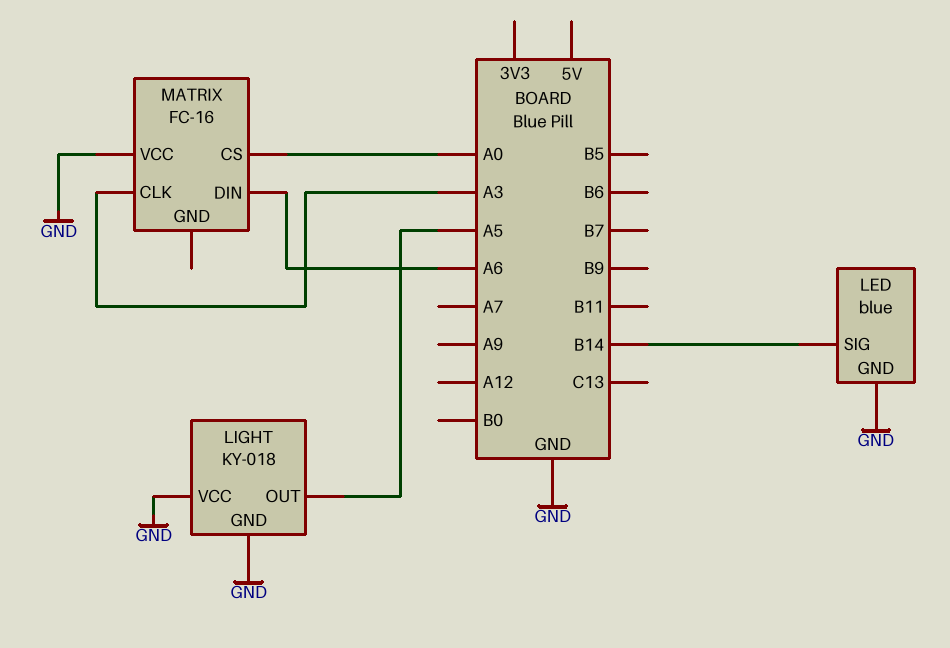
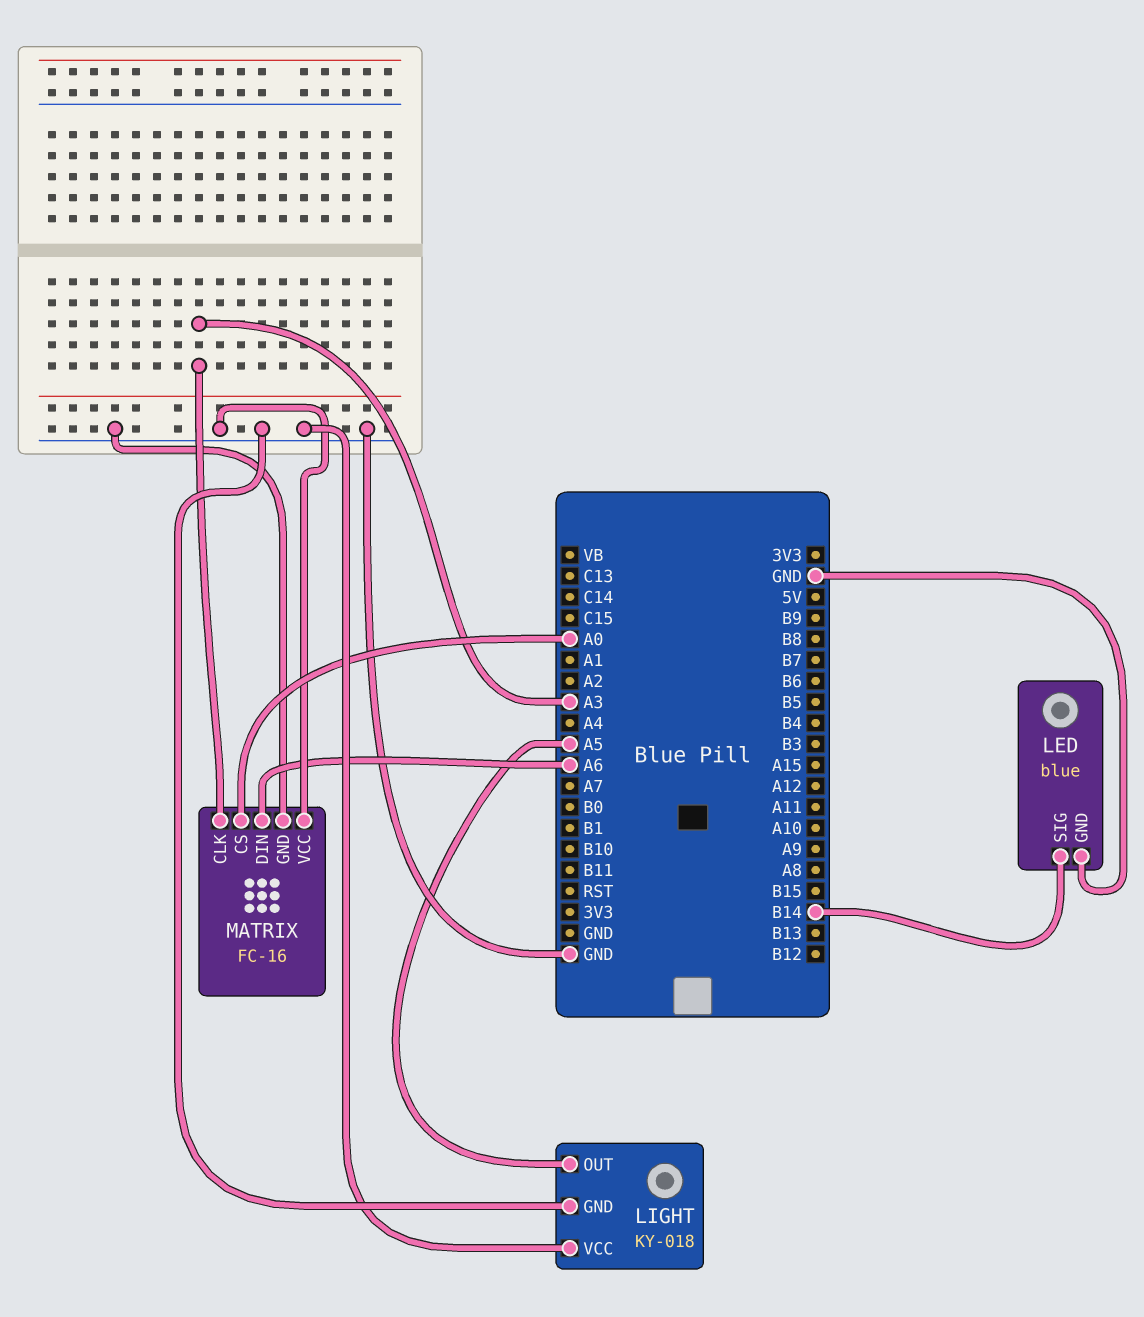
MATRIX pin GND: none -> GND

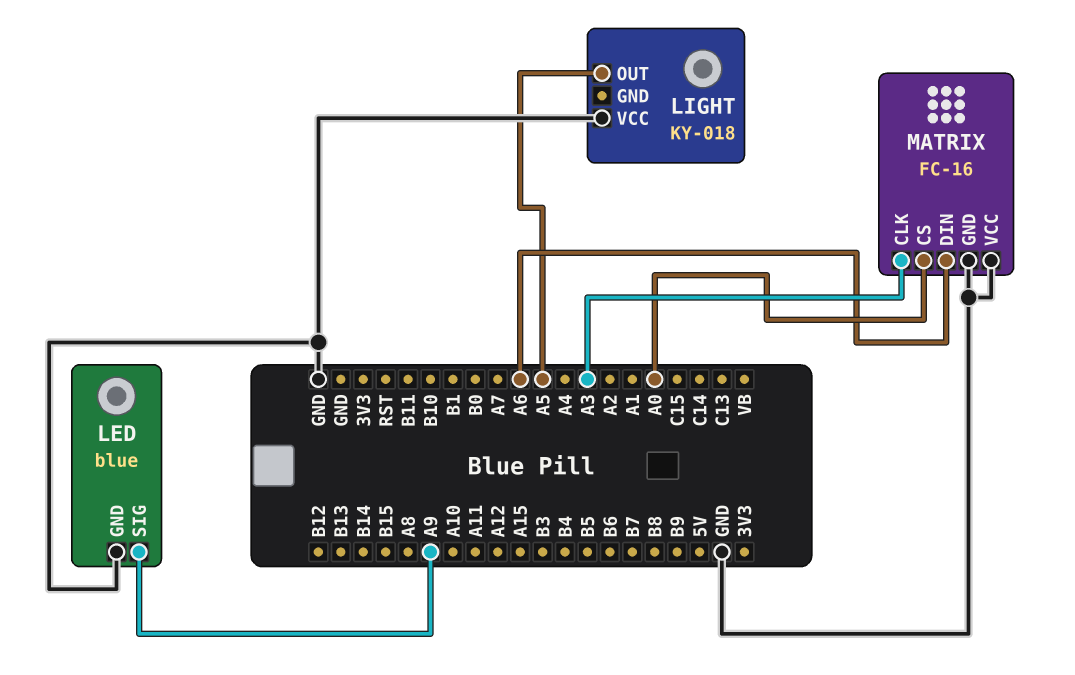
LED pin SIG: B14 -> A9
LIGHT pin GND: GND -> none

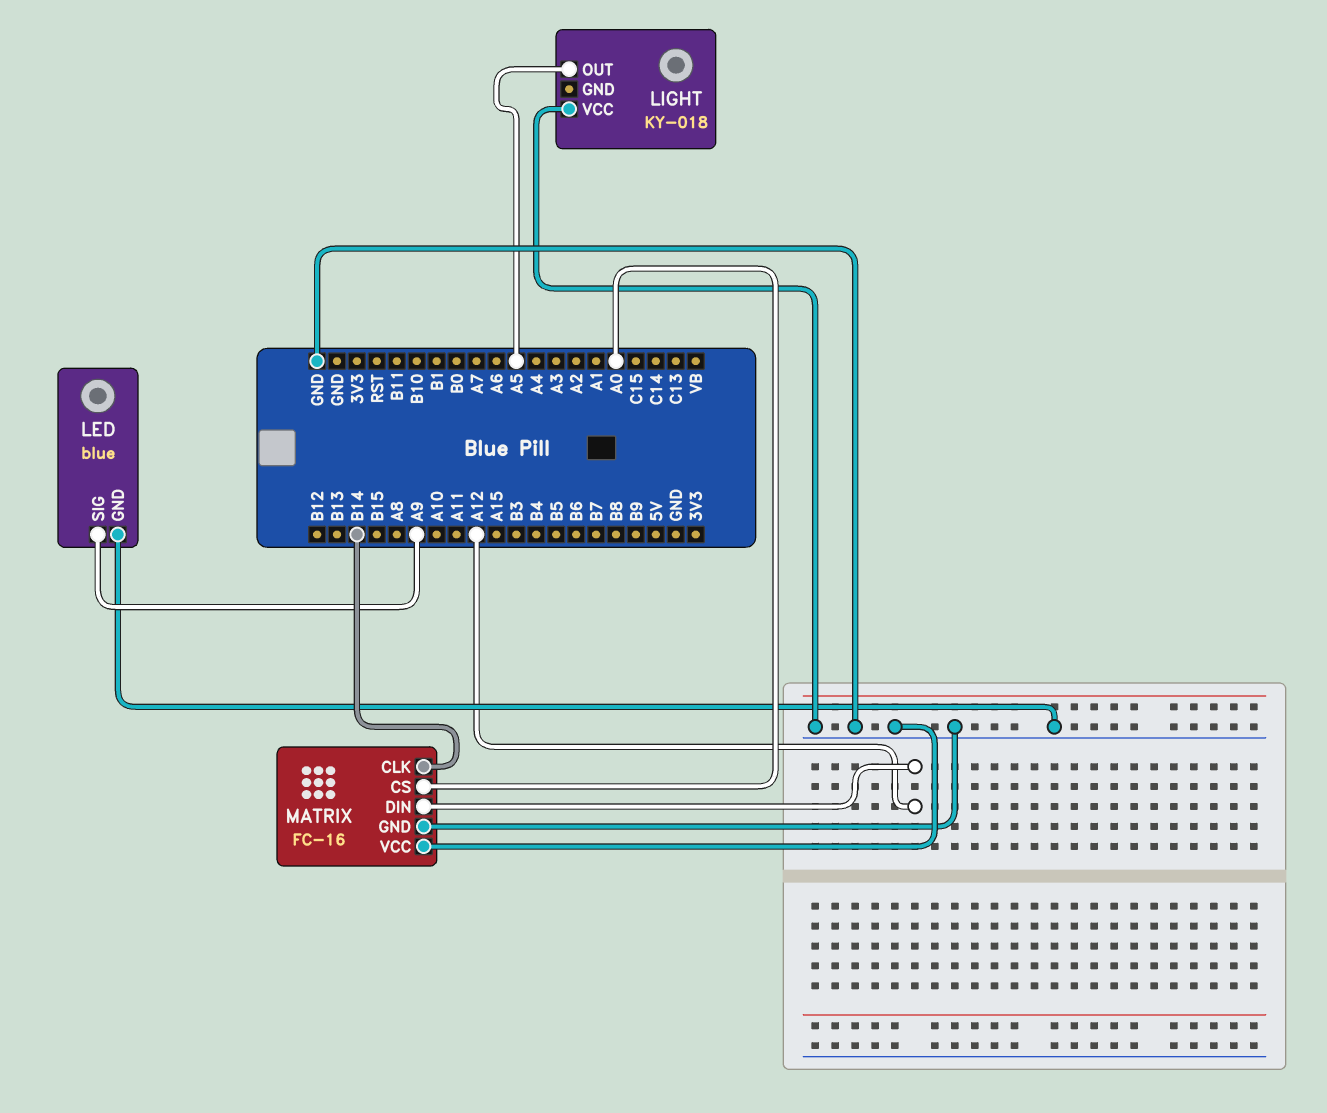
MATRIX pin CLK: A3 -> B14
MATRIX pin DIN: A6 -> A12

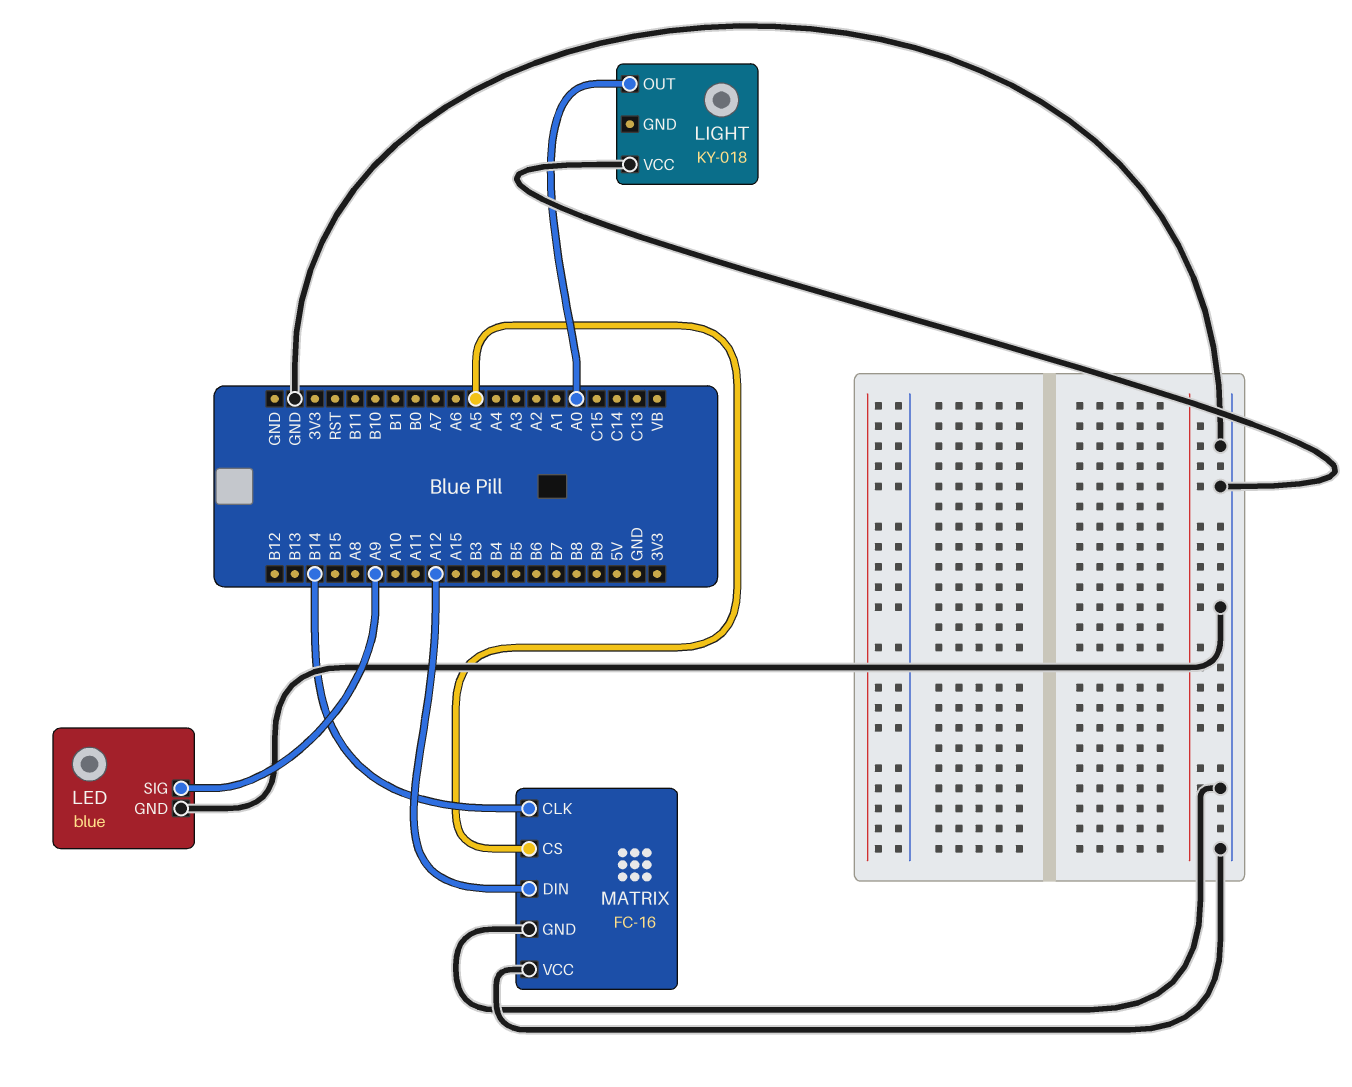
LIGHT pin OUT: A5 -> A0
MATRIX pin CS: A0 -> A5

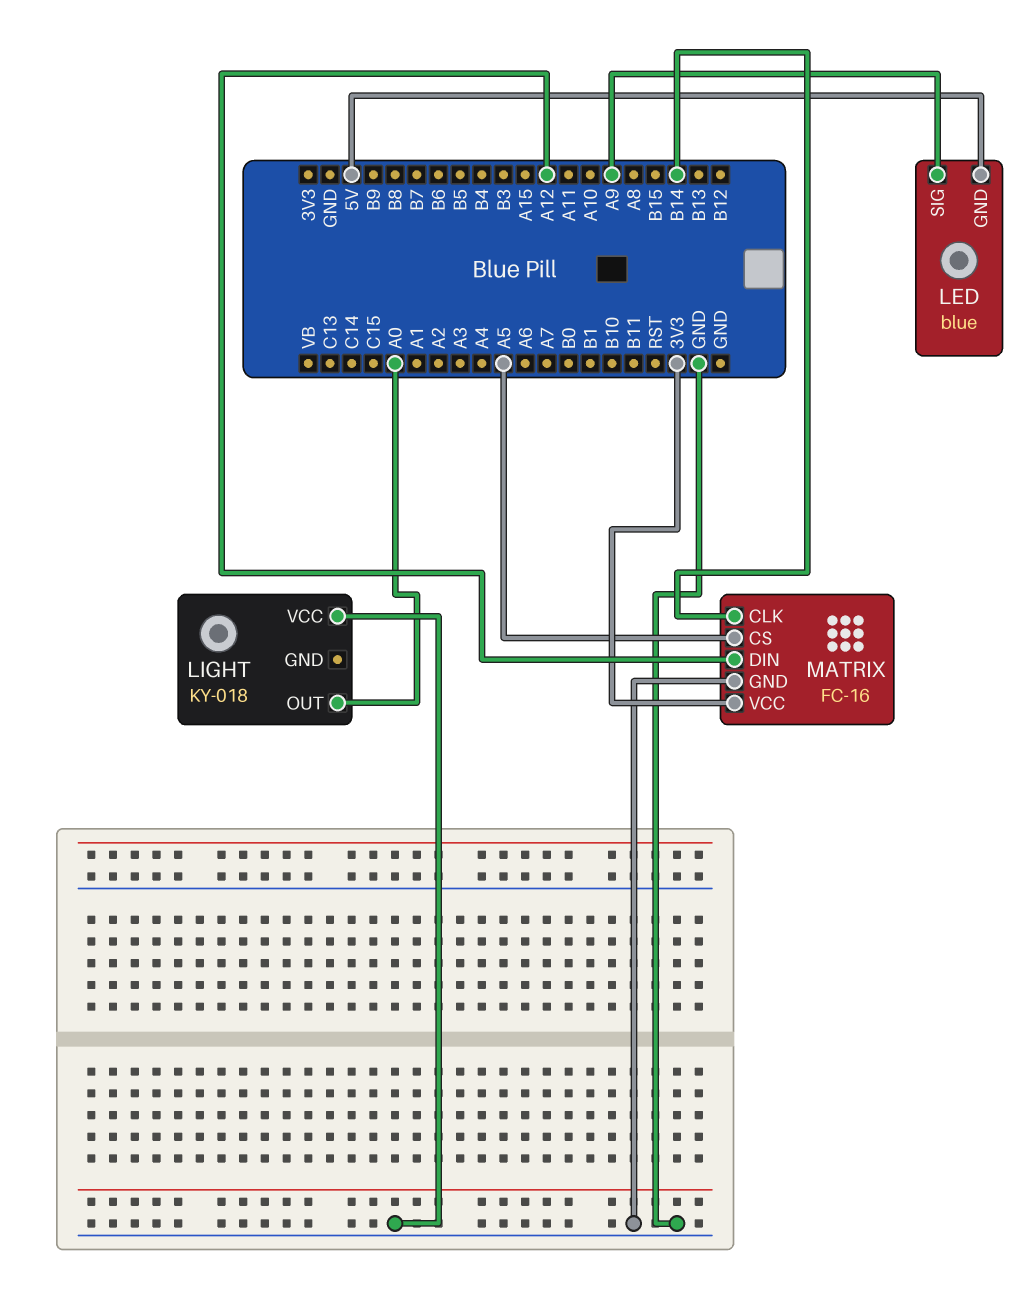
LED pin GND: GND -> 5V
MATRIX pin VCC: GND -> 3V3

